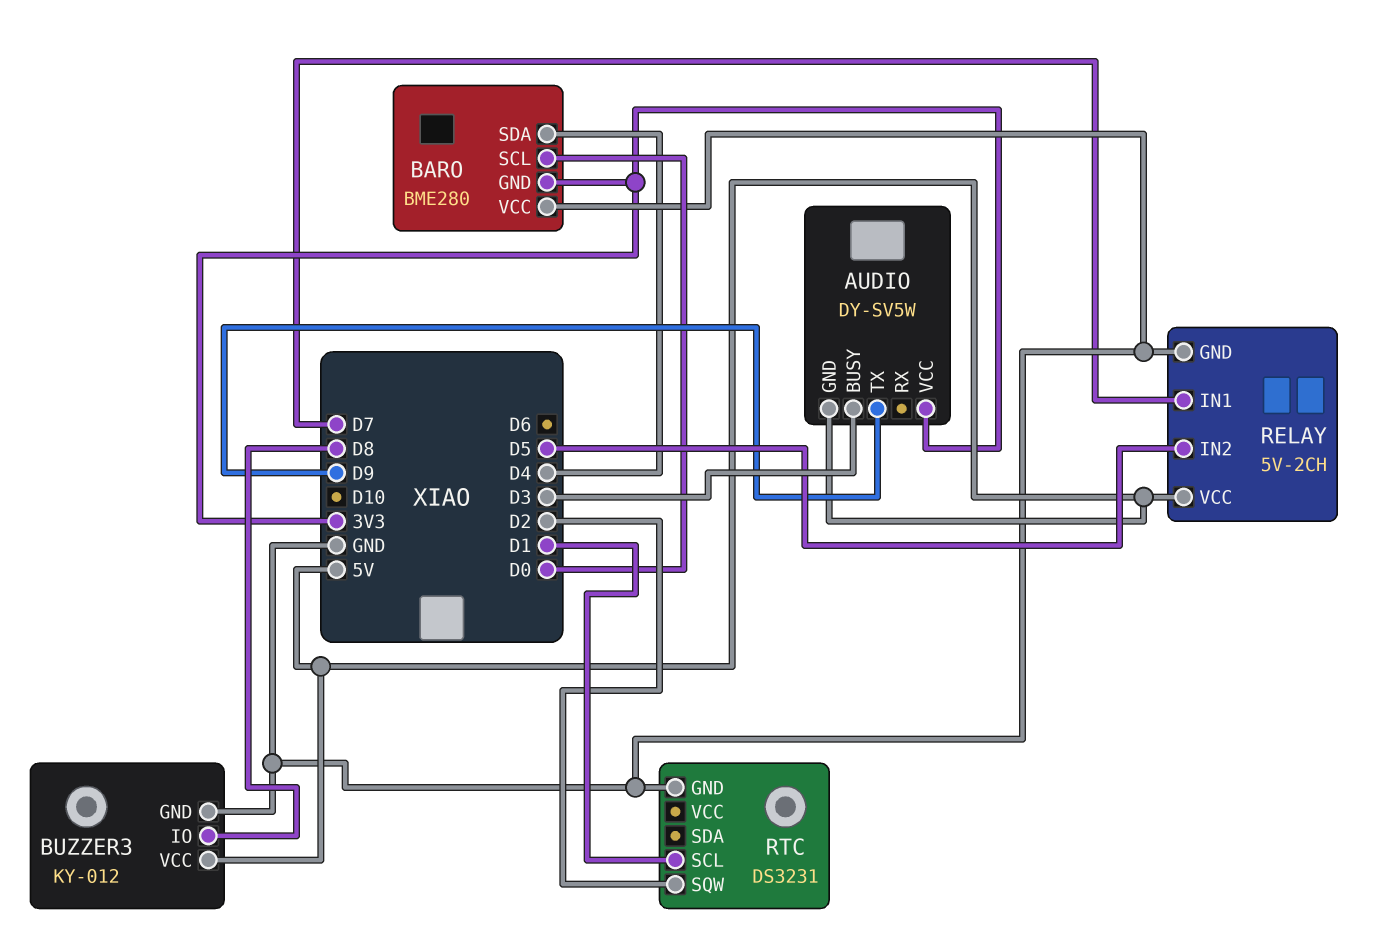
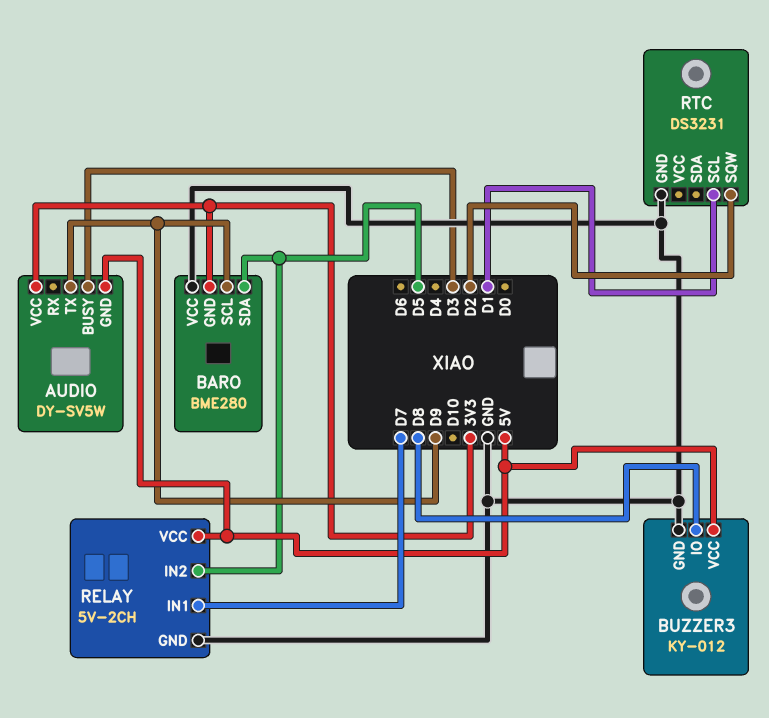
BARO pin SCL: D0 -> D9
BARO pin SDA: D4 -> D5

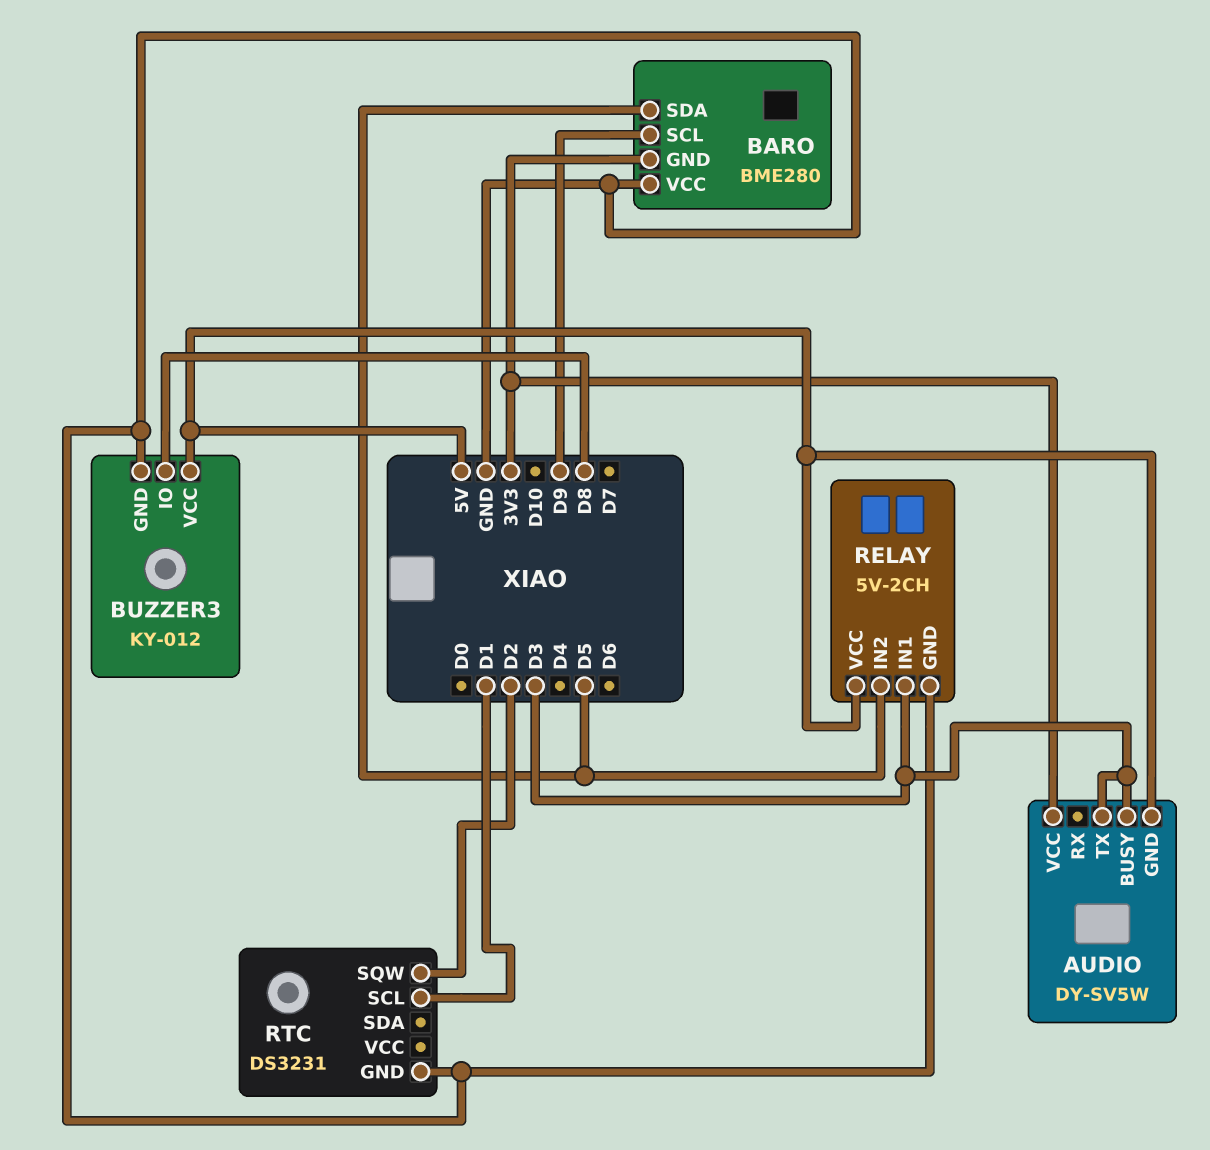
AUDIO pin TX: D9 -> D3
RELAY pin IN1: D7 -> D3

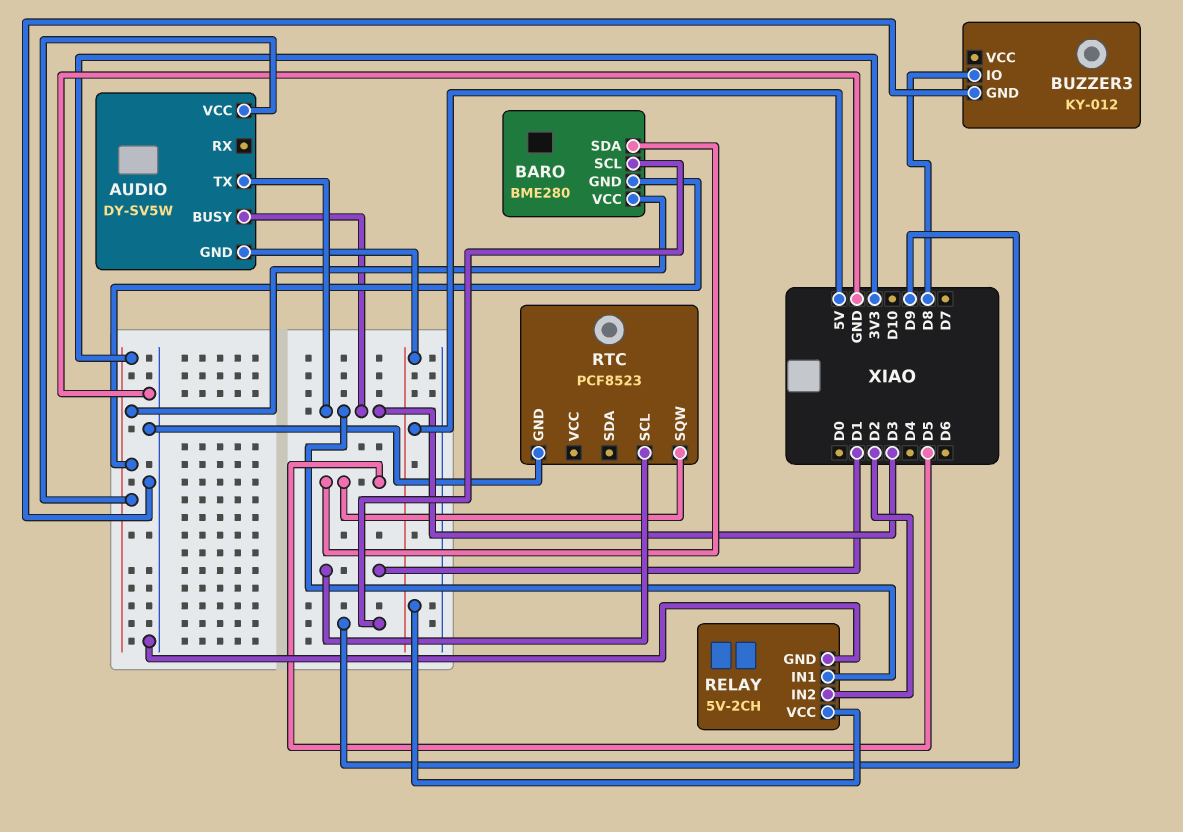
BARO pin VCC: GND -> 3V3
BUZZER3 pin VCC: 5V -> none
RELAY pin IN2: D5 -> D2
RTC: DS3231 -> PCF8523
RTC pin SQW: D2 -> D5

